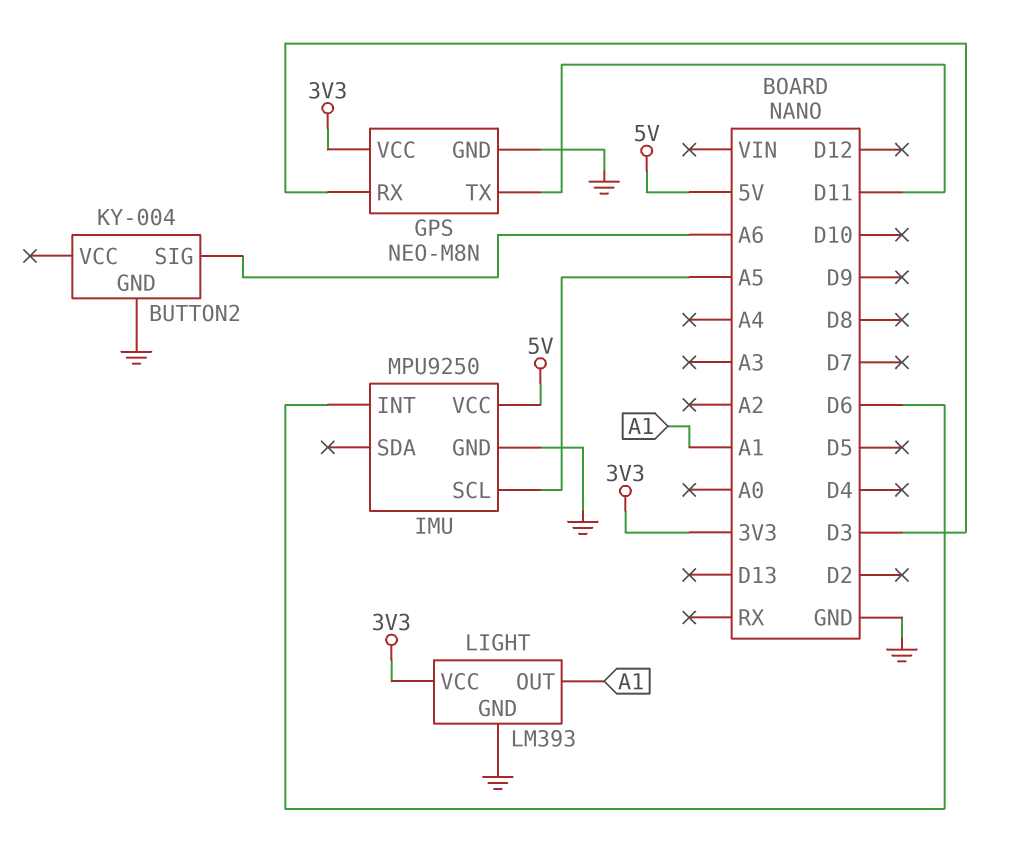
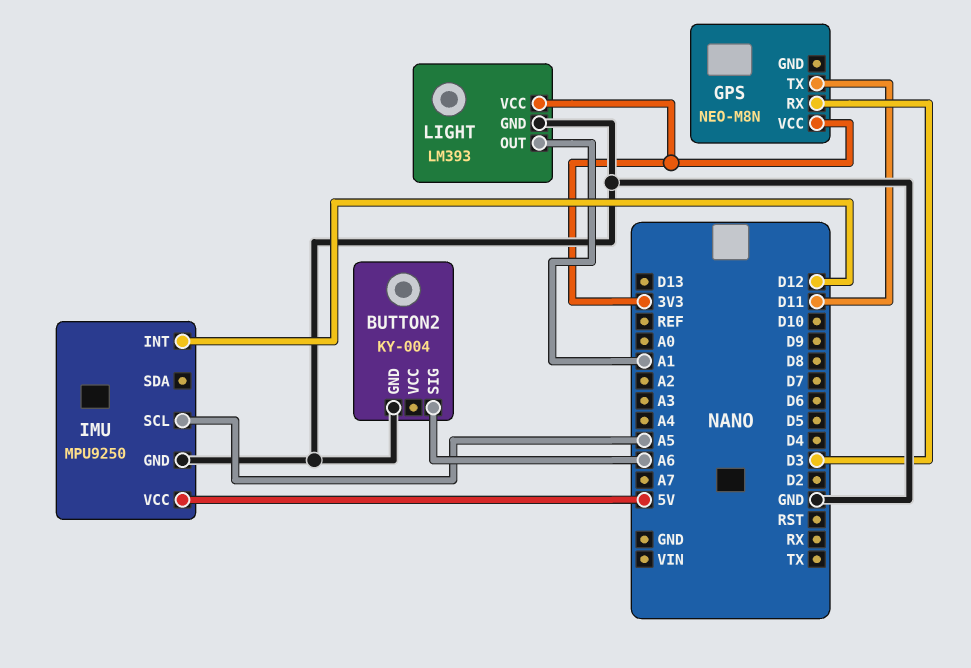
GPS pin GND: GND -> none
IMU pin INT: D6 -> D12

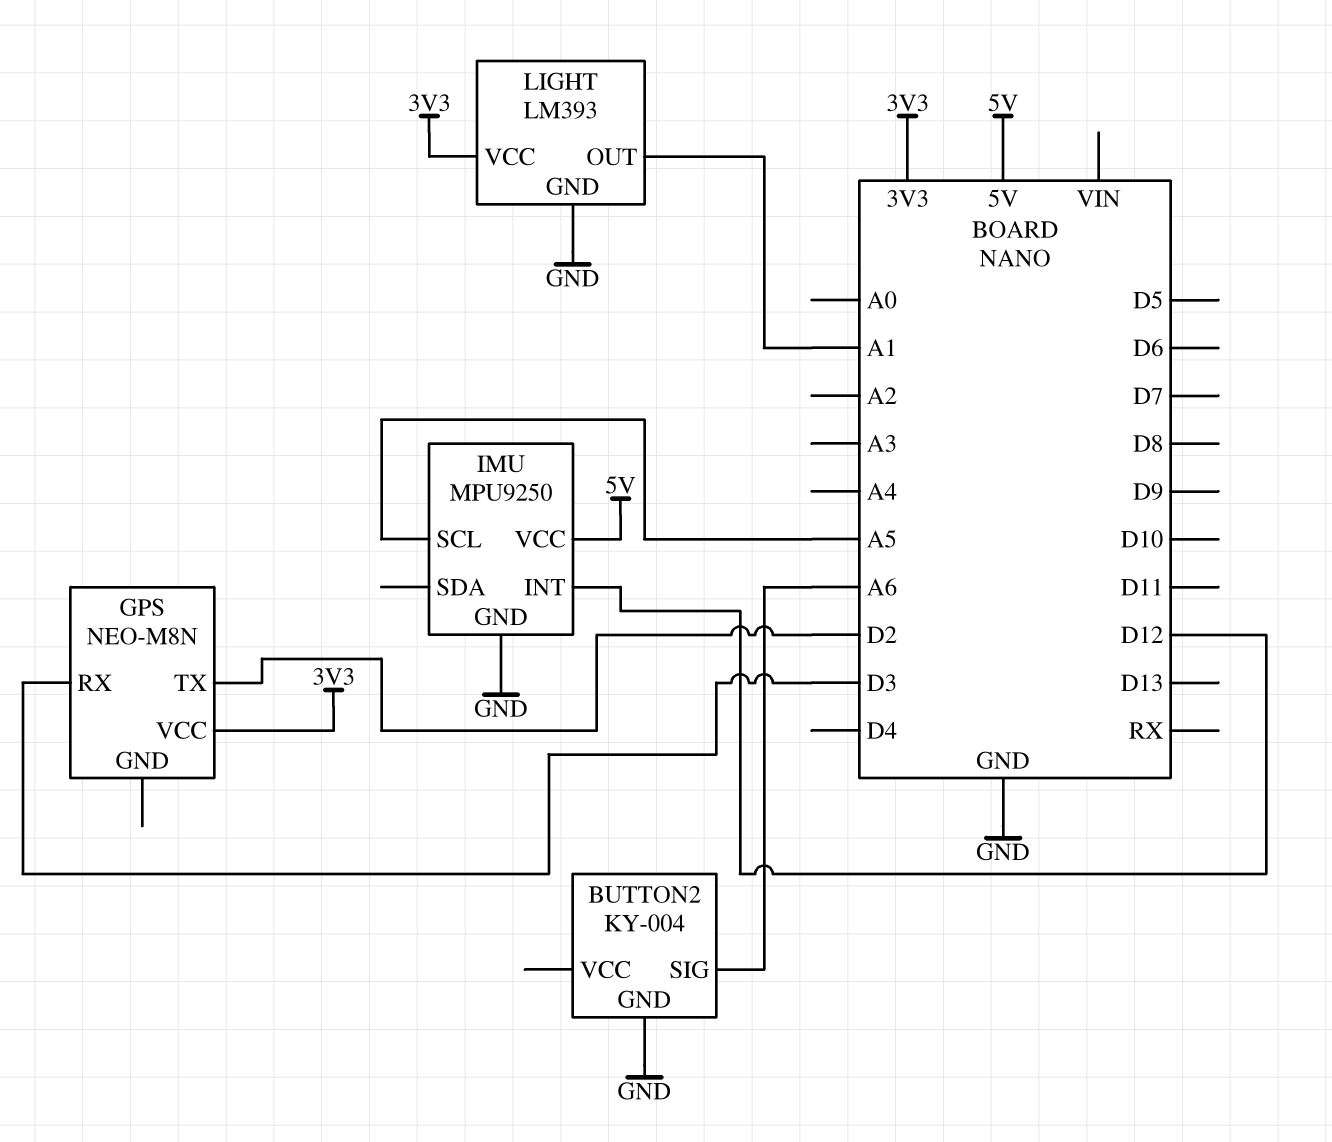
GPS pin TX: D11 -> D2

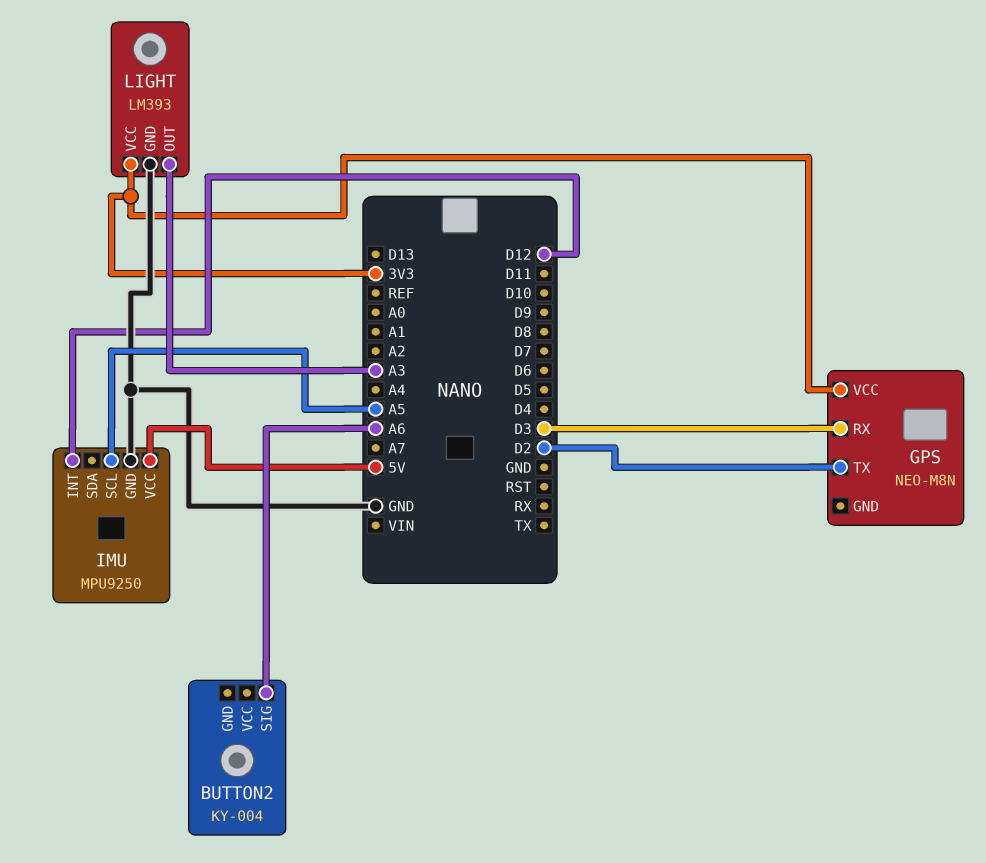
BUTTON2 pin GND: GND -> none
LIGHT pin OUT: A1 -> A3

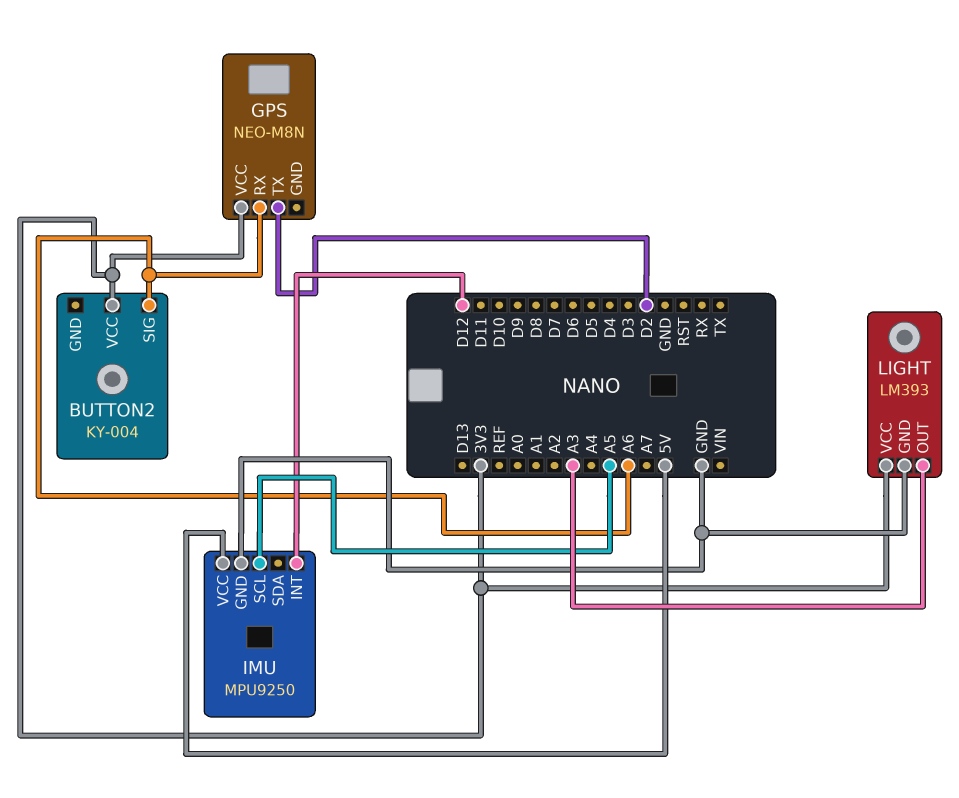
BUTTON2 pin VCC: none -> 3V3
GPS pin RX: D3 -> A6

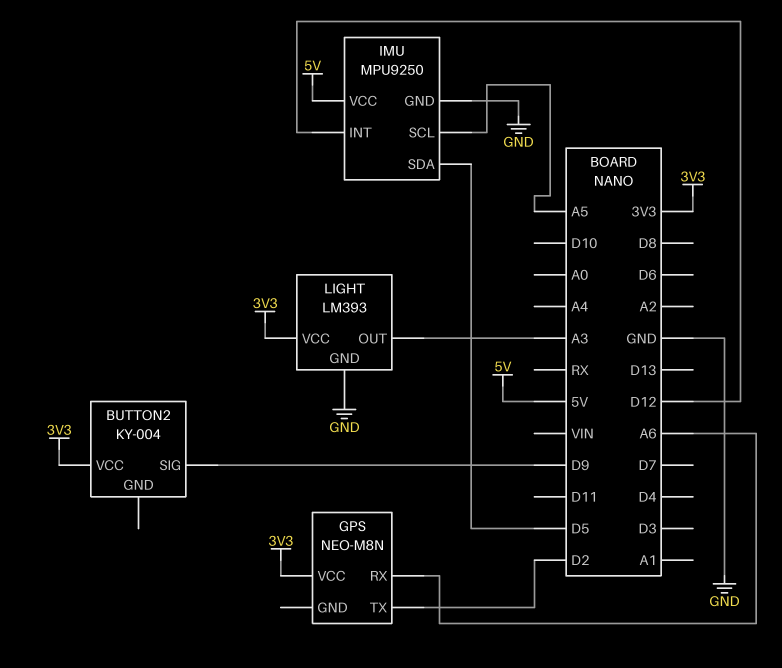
BUTTON2 pin SIG: A6 -> D9
IMU pin SDA: none -> D5

